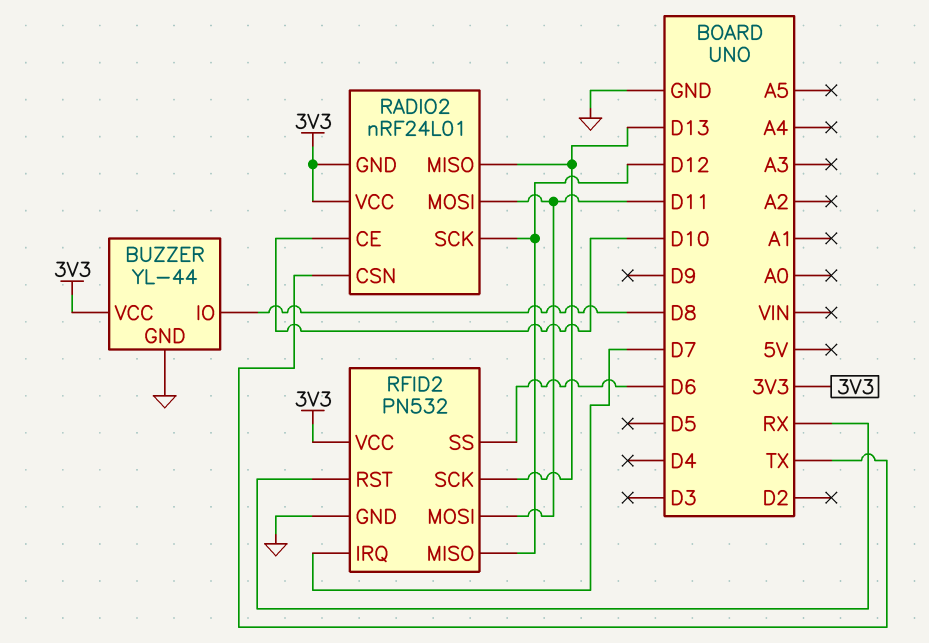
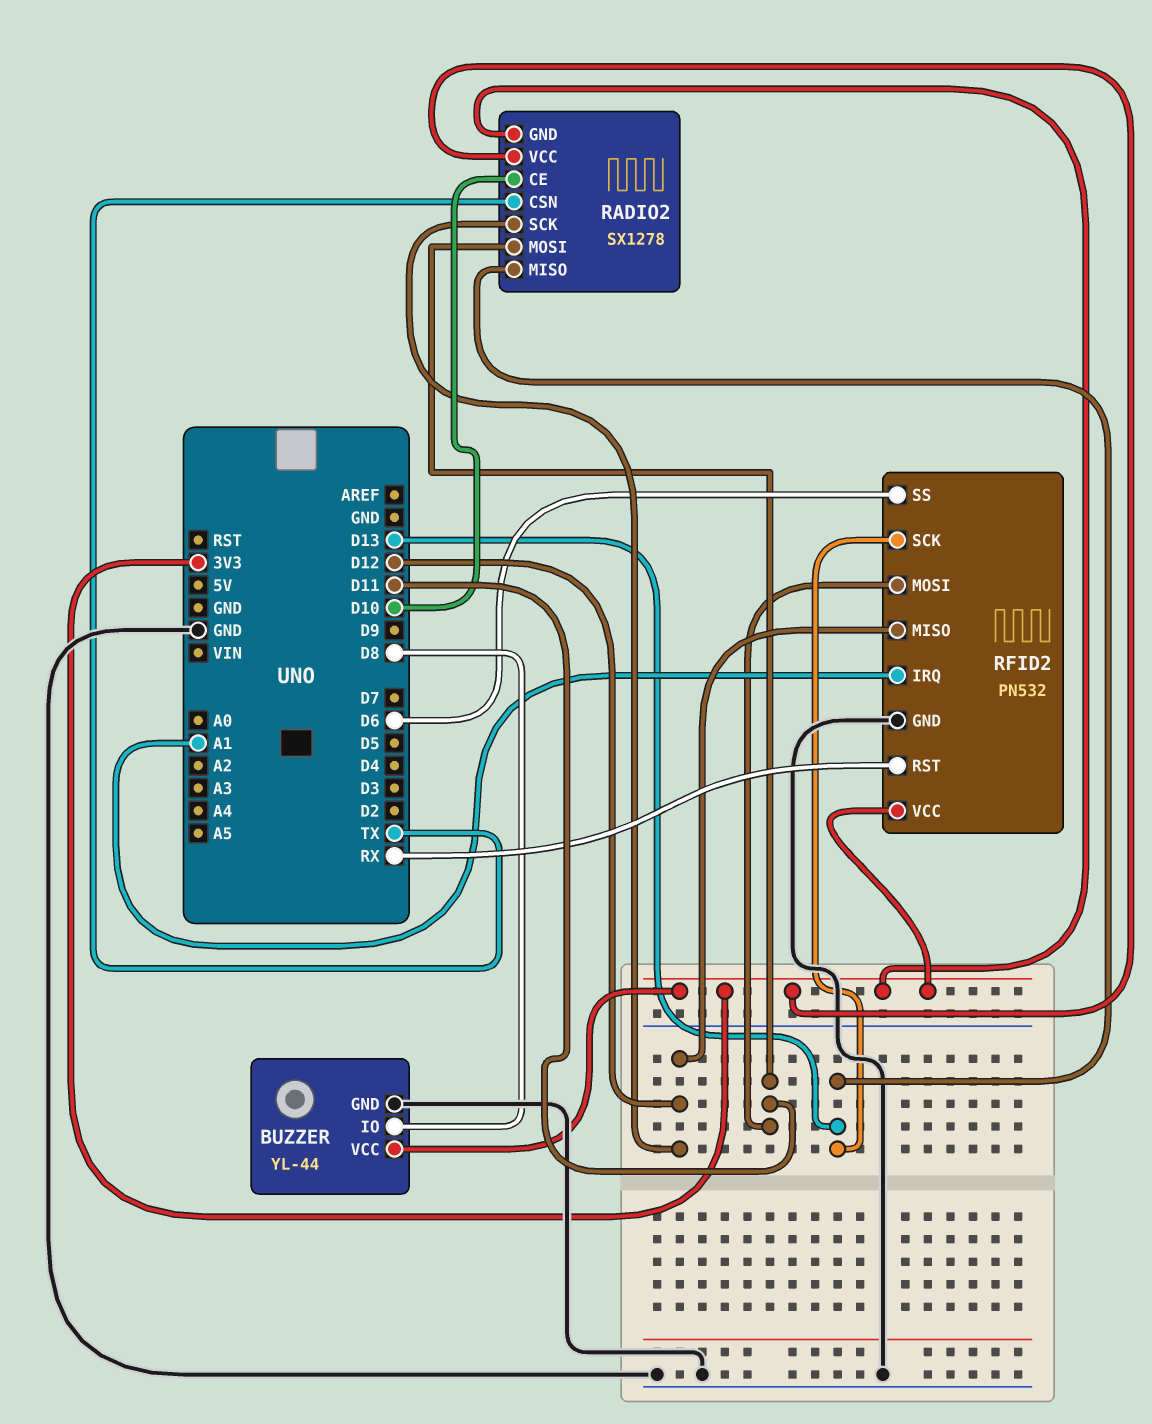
RADIO2: nRF24L01 -> SX1278
RFID2 pin IRQ: D7 -> A1

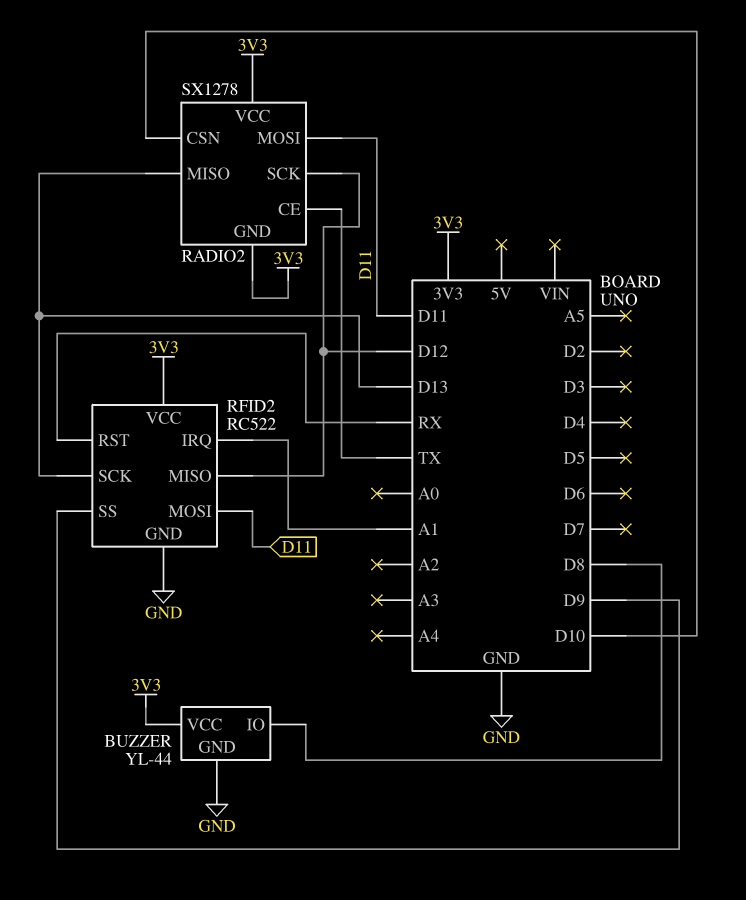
RADIO2 pin CE: D10 -> TX
RADIO2 pin CSN: TX -> D10
RFID2: PN532 -> RC522
RFID2 pin SS: D6 -> D9

